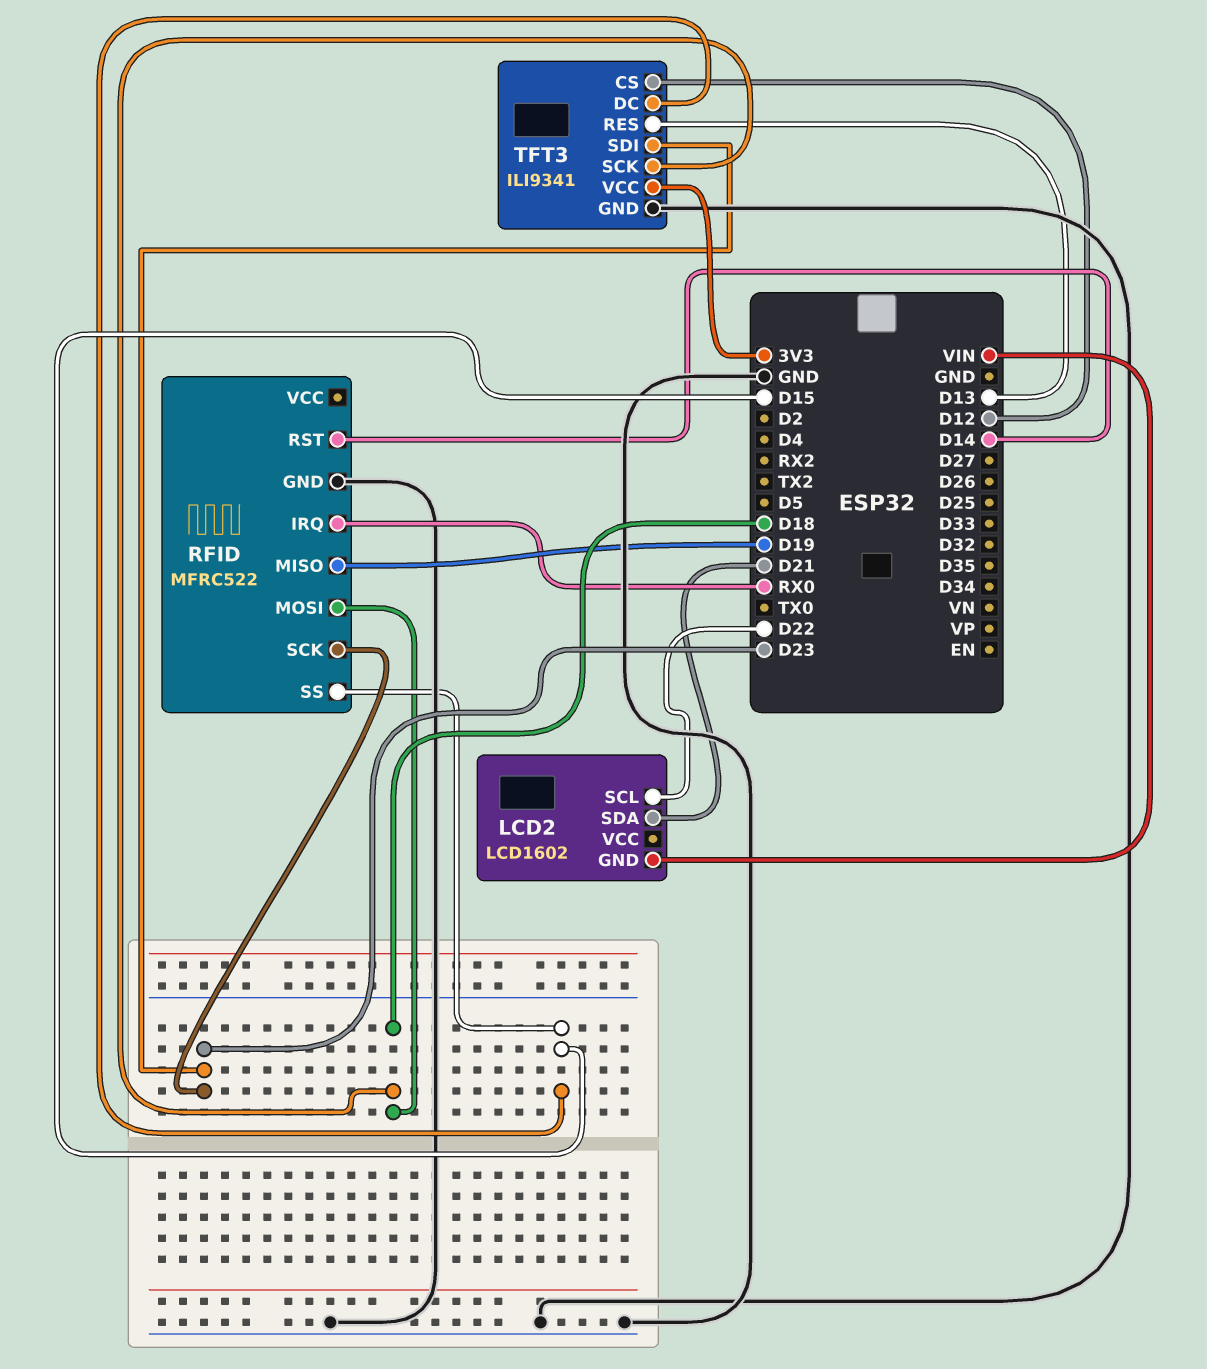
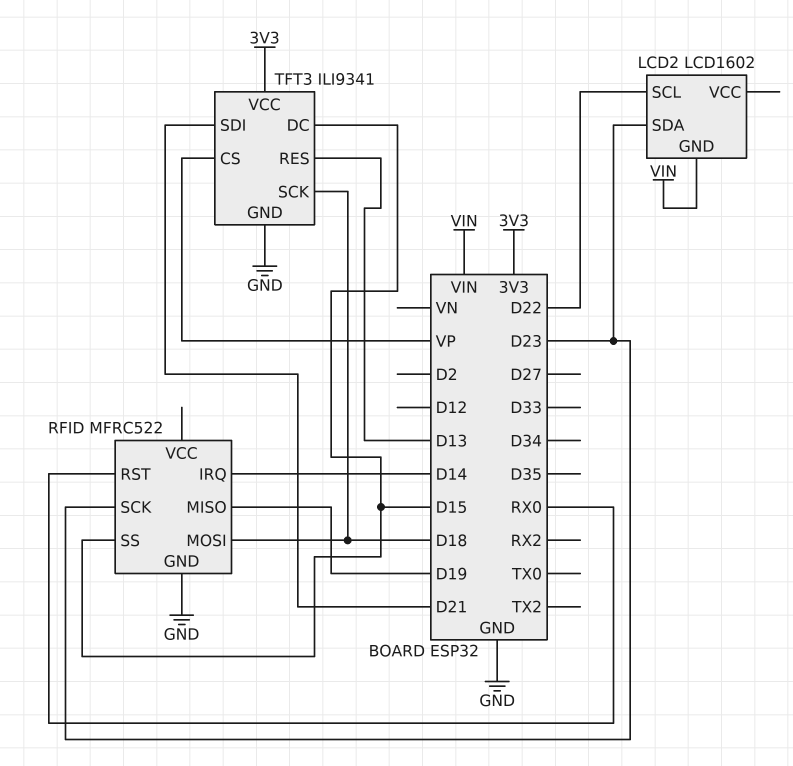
LCD2 pin SDA: D21 -> D23
RFID pin IRQ: RX0 -> D14
RFID pin RST: D14 -> RX0
TFT3 pin CS: D12 -> VP
TFT3 pin SDI: D23 -> D21

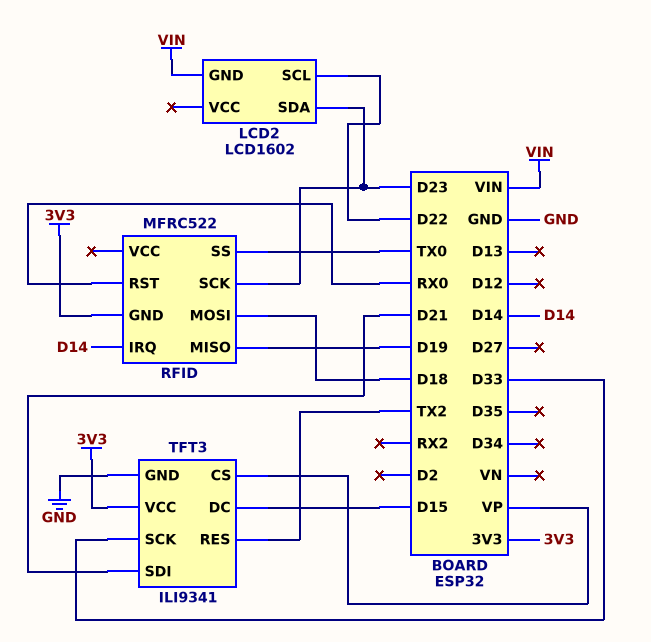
RFID pin GND: GND -> 3V3
RFID pin SS: D15 -> TX0
TFT3 pin RES: D13 -> TX2
TFT3 pin SCK: D18 -> D33

